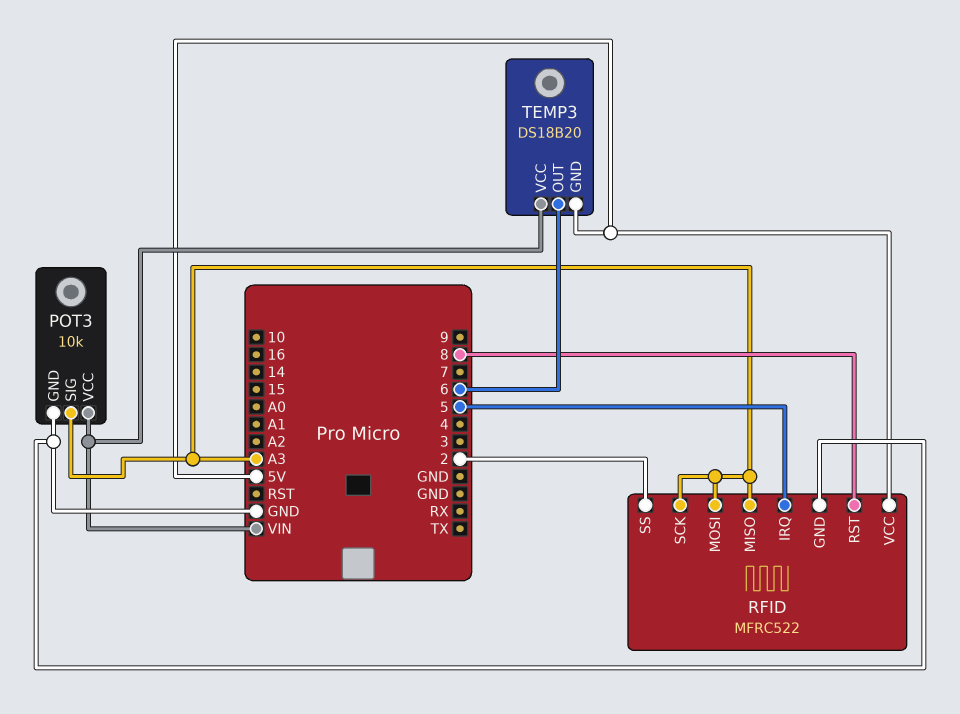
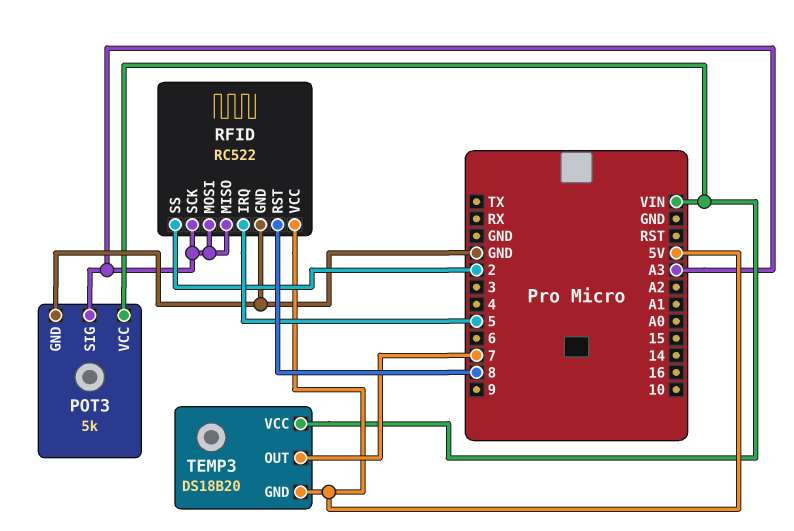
POT3: 10k -> 5k
RFID: MFRC522 -> RC522
TEMP3 pin OUT: 6 -> 7

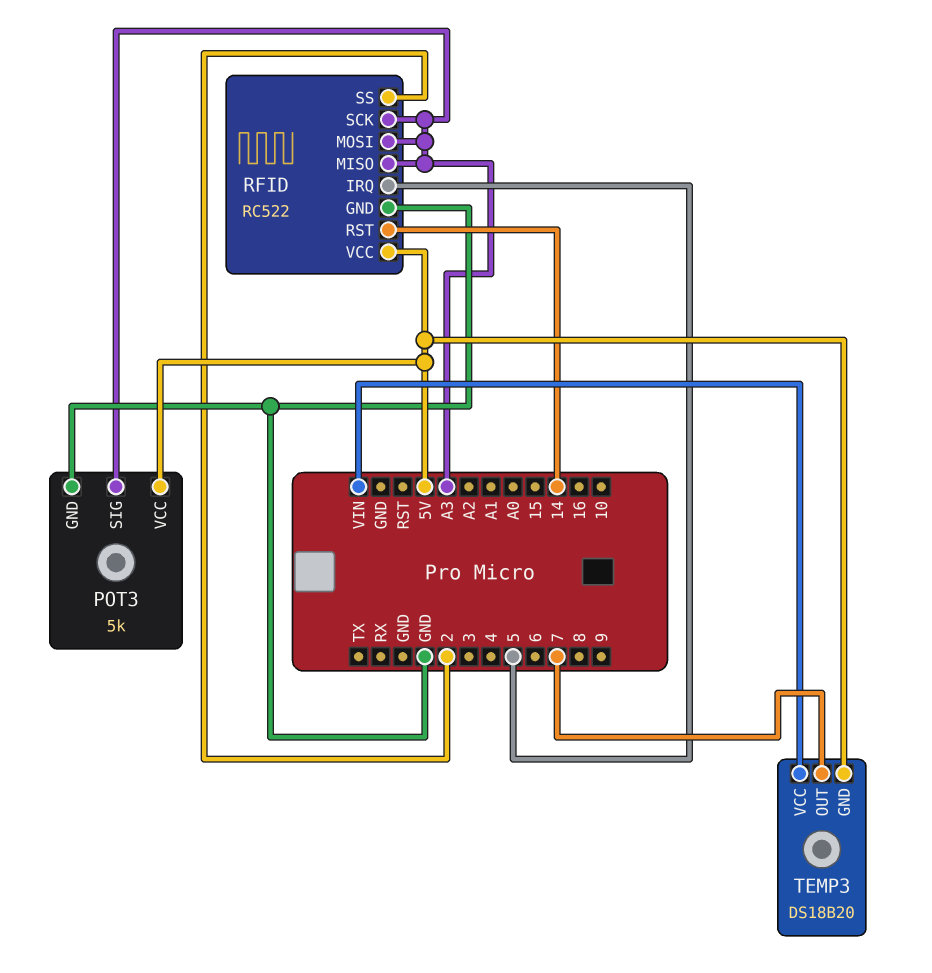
POT3 pin VCC: VIN -> 5V
RFID pin RST: 8 -> 14

